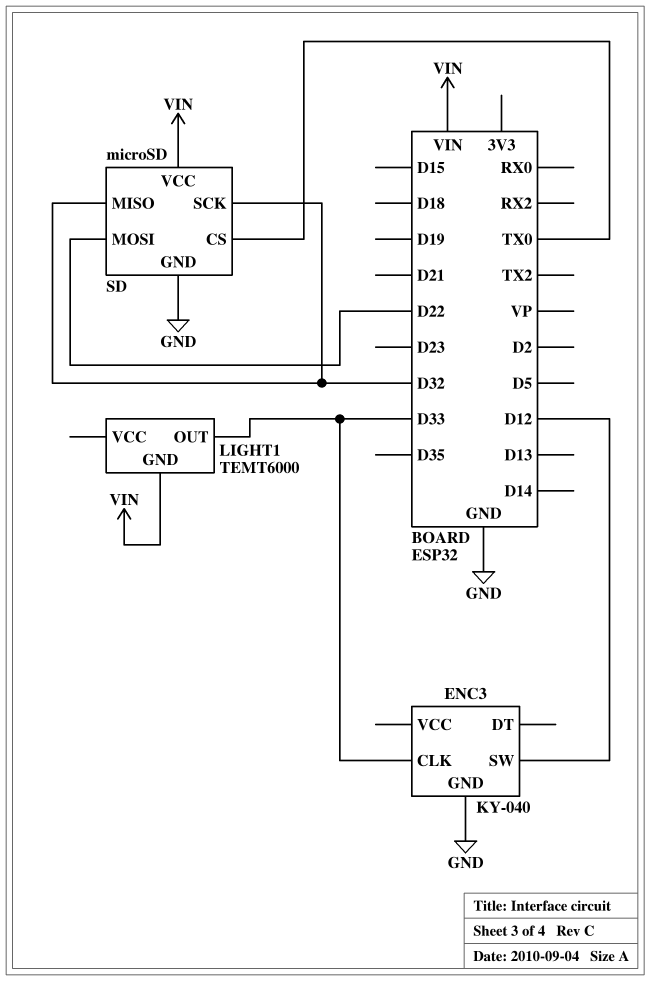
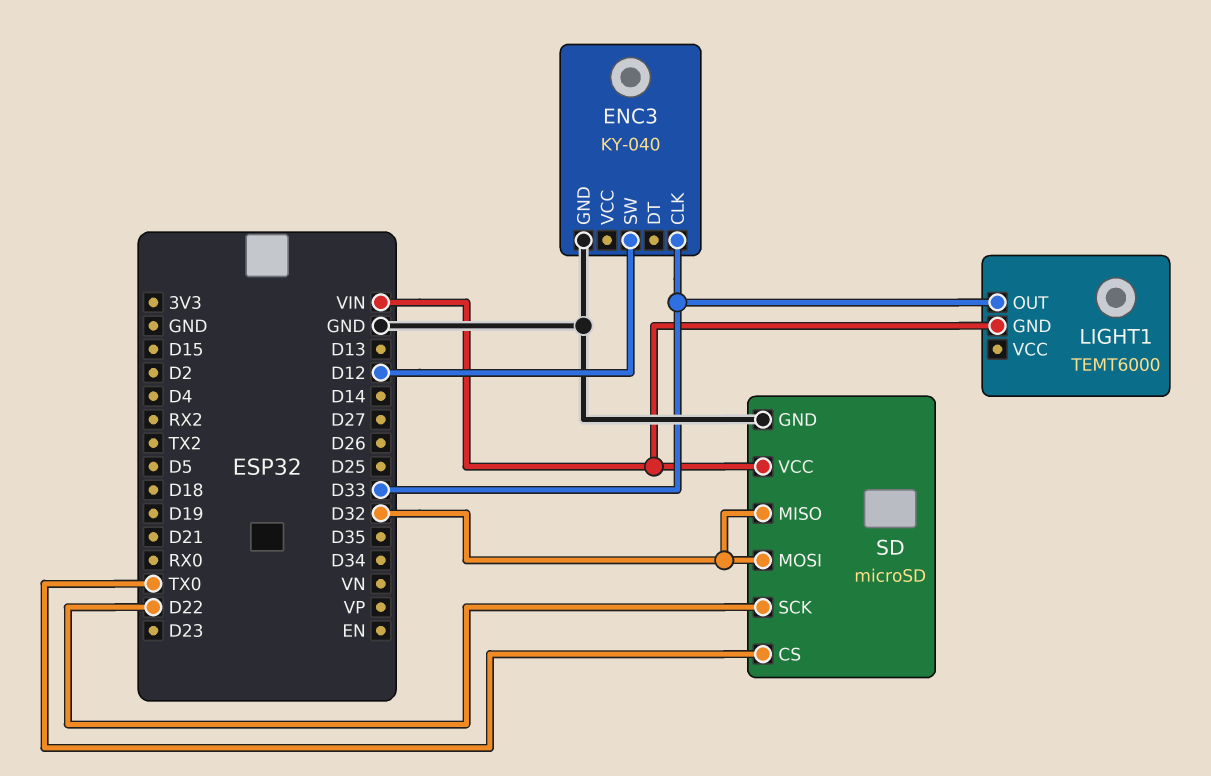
SD pin MOSI: D22 -> D32
SD pin SCK: D32 -> D22

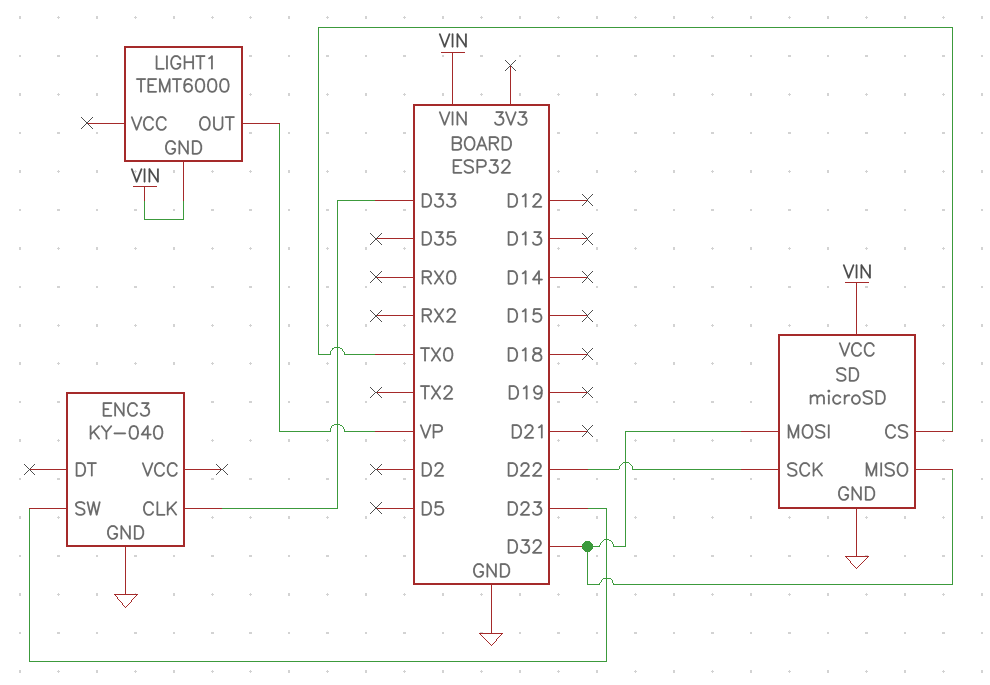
ENC3 pin SW: D12 -> D23
LIGHT1 pin OUT: D33 -> VP

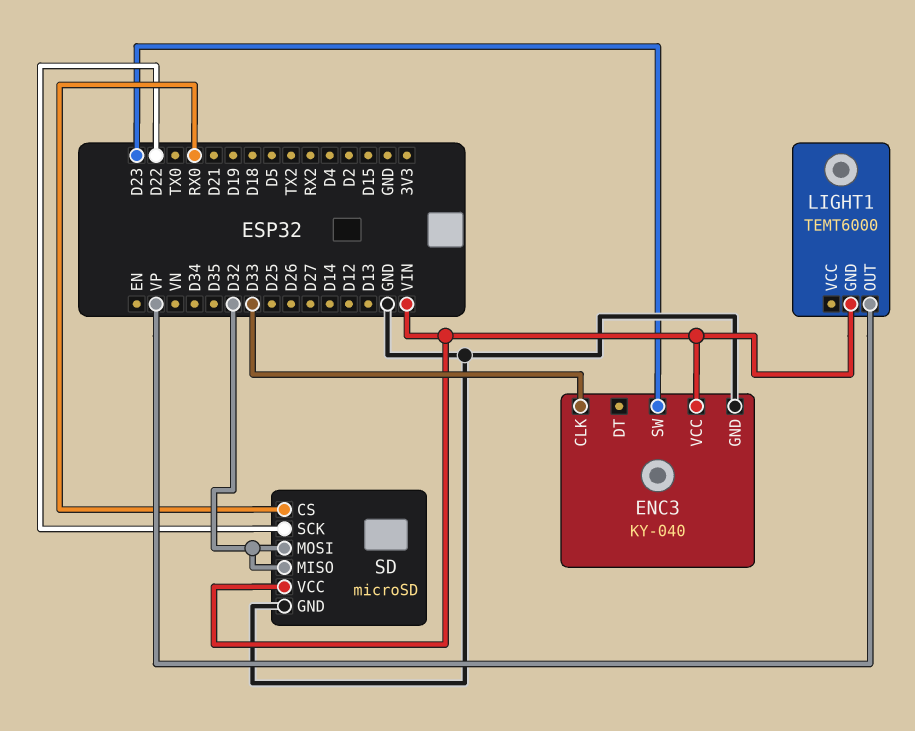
ENC3 pin VCC: none -> VIN
SD pin CS: TX0 -> RX0

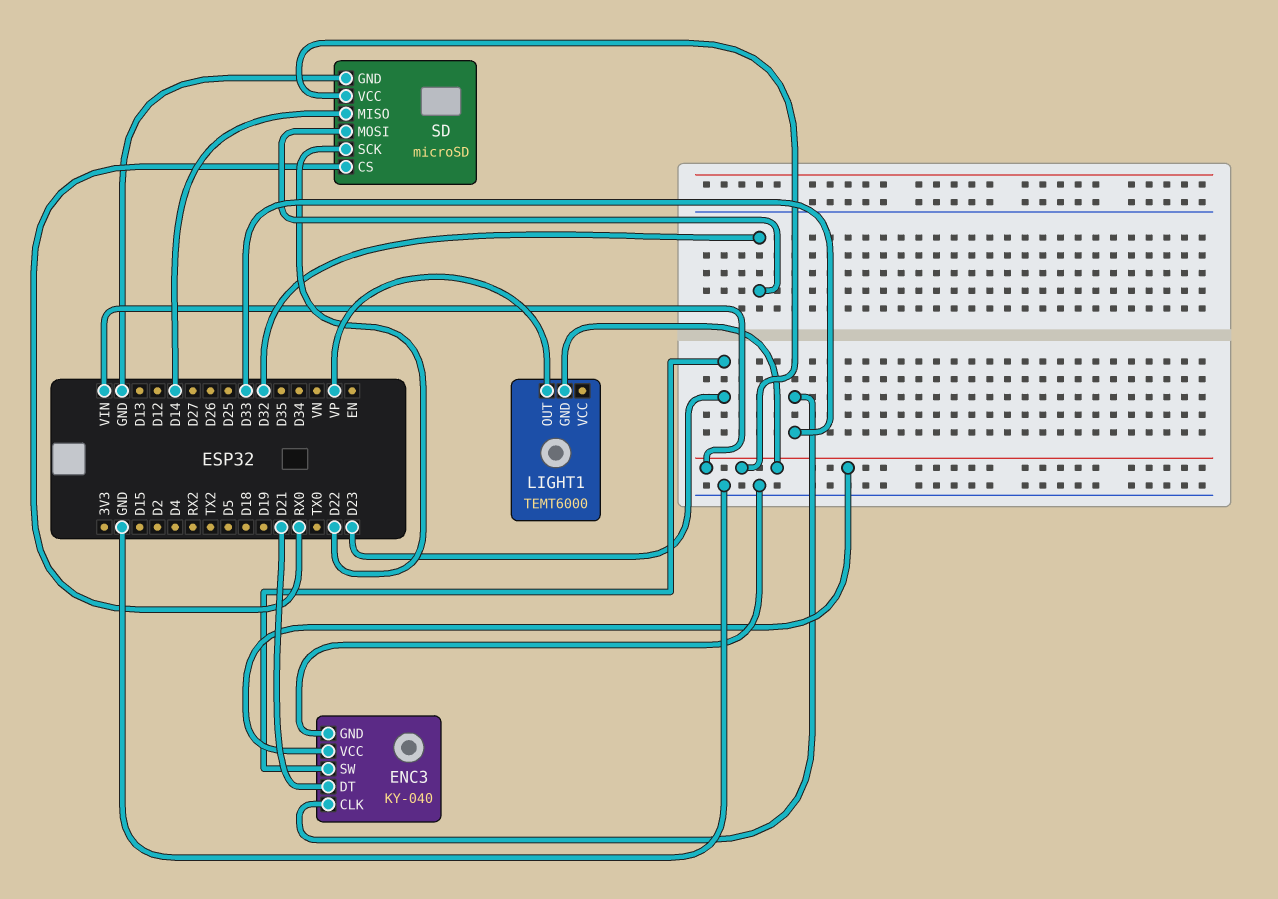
ENC3 pin DT: none -> D21
SD pin MISO: D32 -> D14

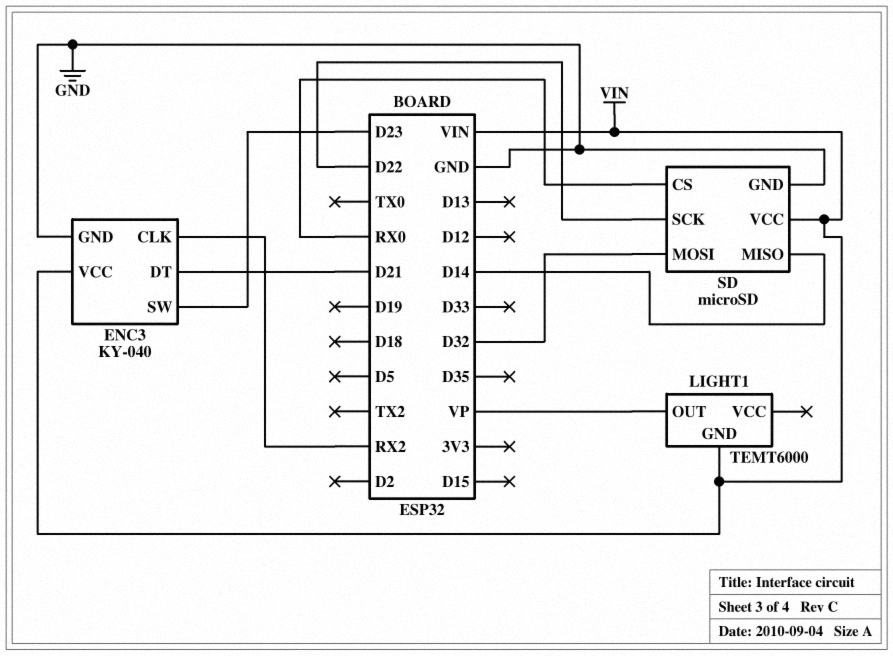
ENC3 pin CLK: D33 -> RX2

